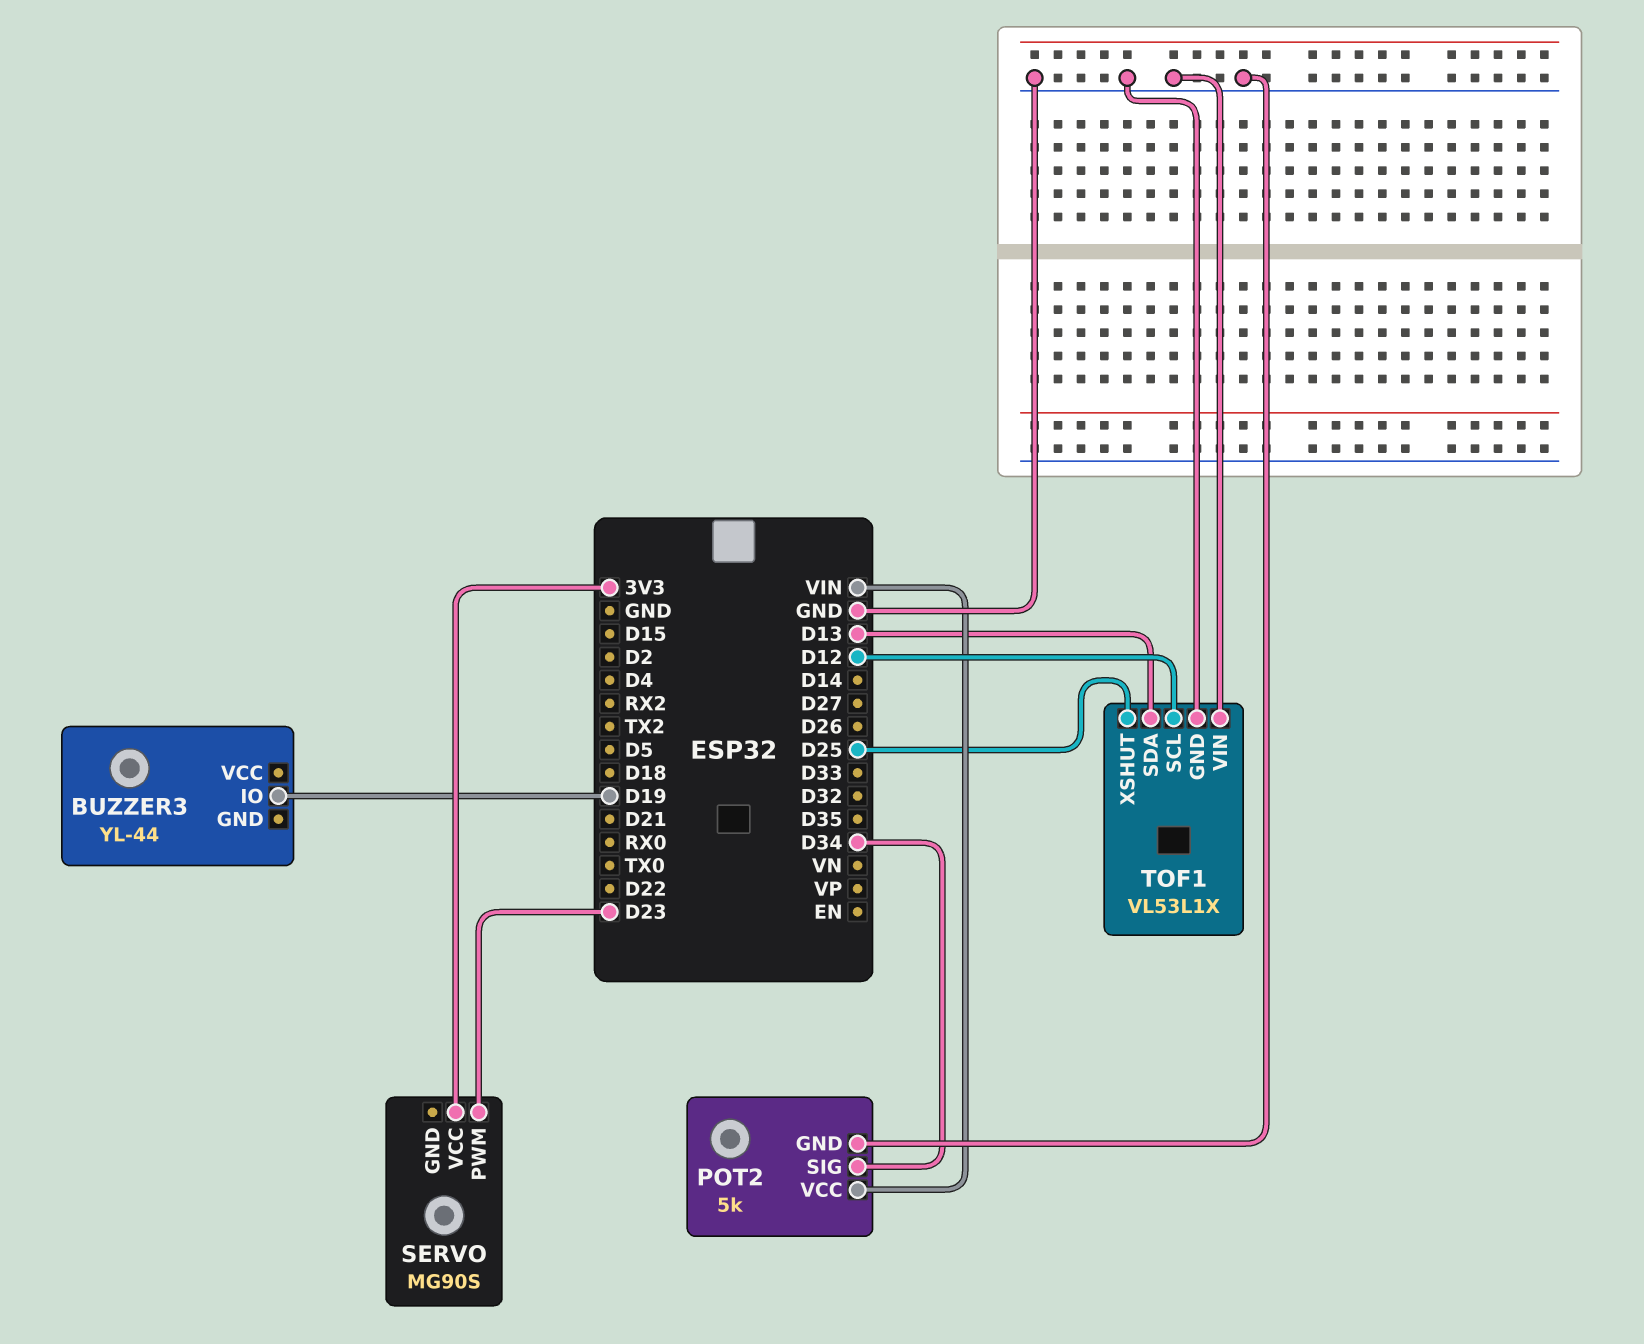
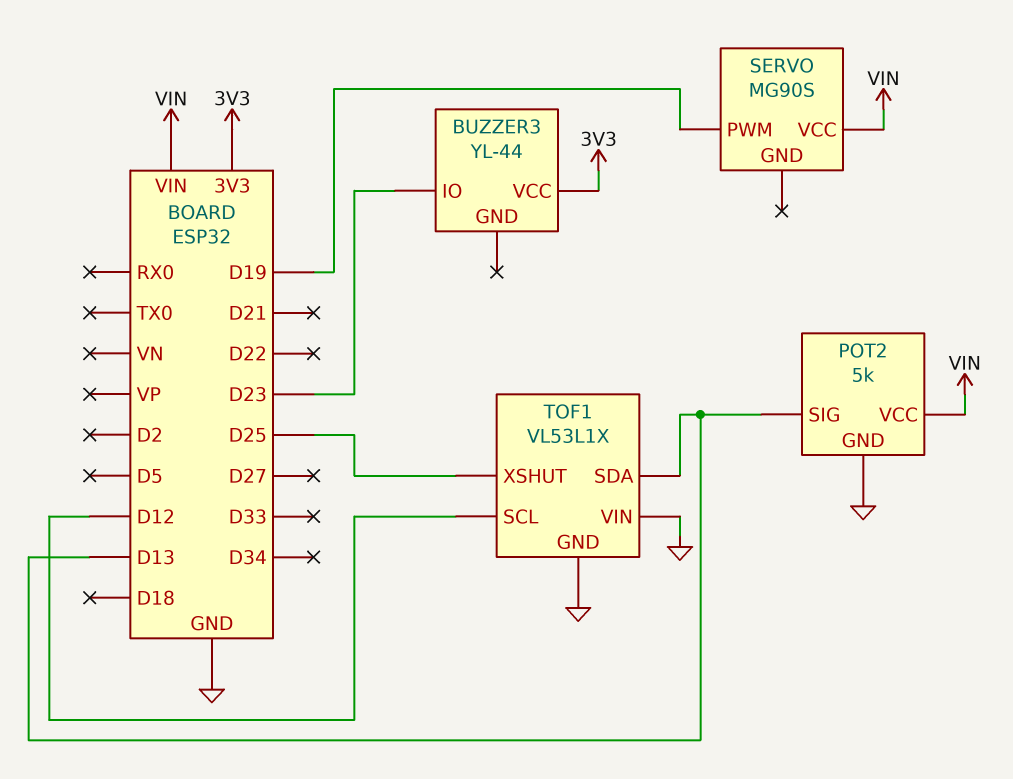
BUZZER3 pin IO: D19 -> D23
BUZZER3 pin VCC: none -> 3V3
POT2 pin SIG: D34 -> D13
SERVO pin PWM: D23 -> D19
SERVO pin VCC: 3V3 -> VIN

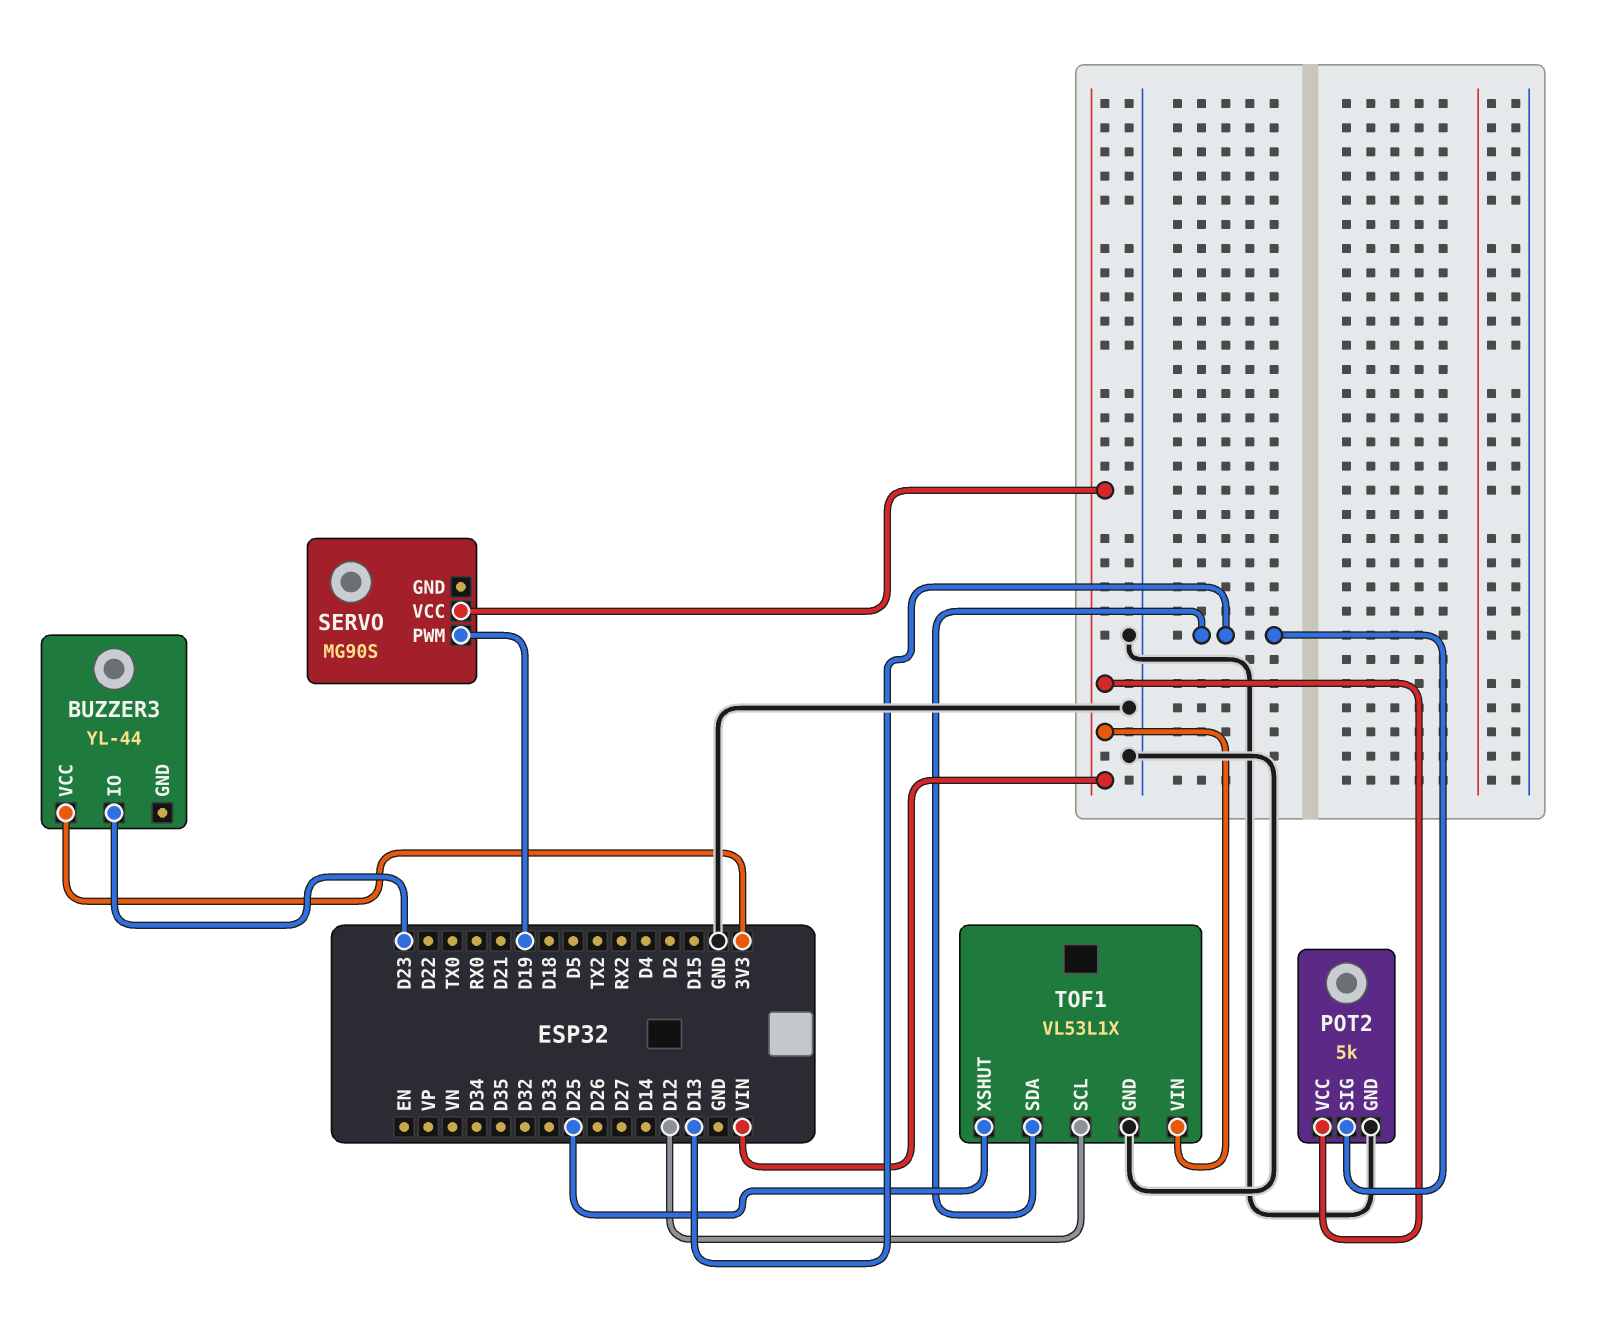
TOF1 pin VIN: GND -> VIN

